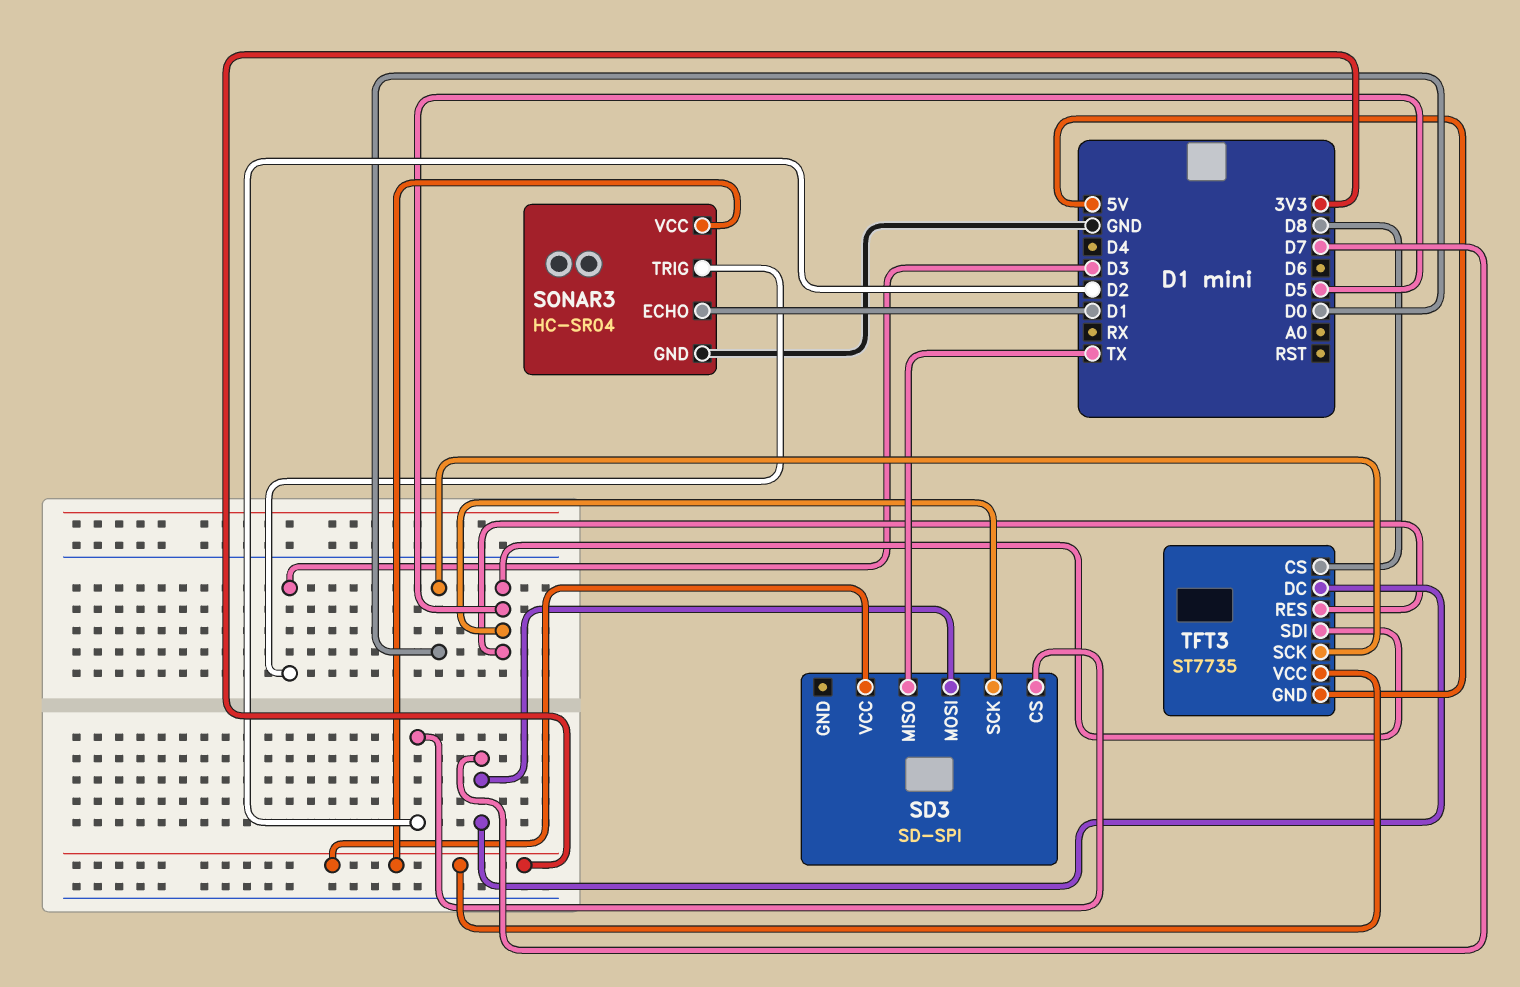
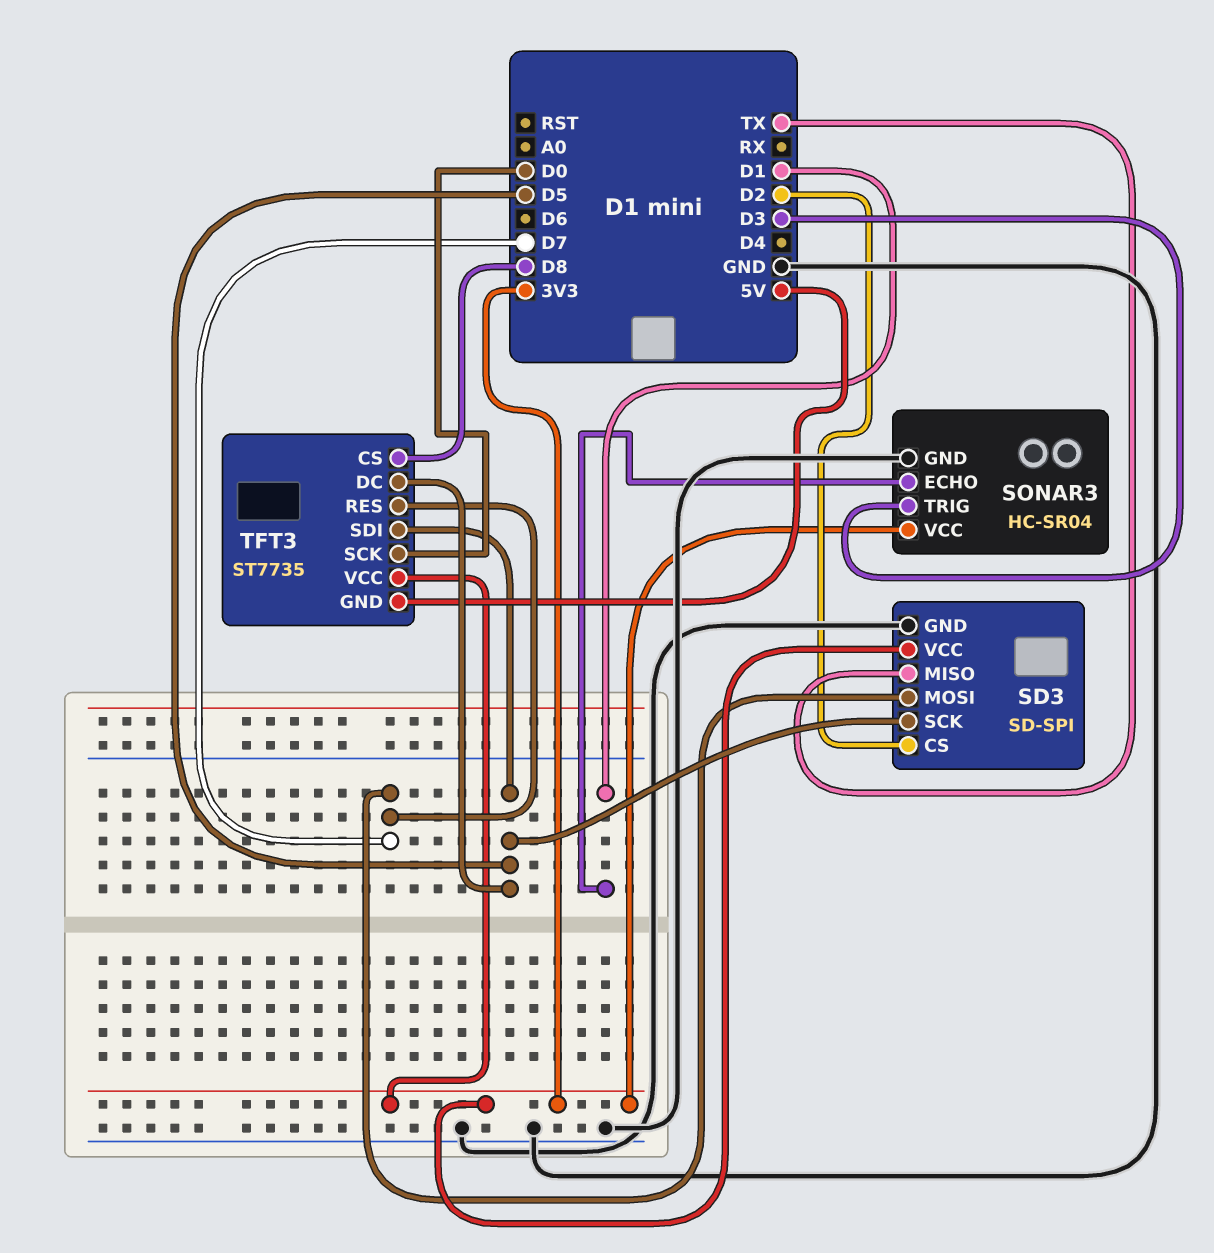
SD3 pin GND: none -> GND
TFT3 pin DC: D7 -> D5
TFT3 pin RES: D5 -> D7

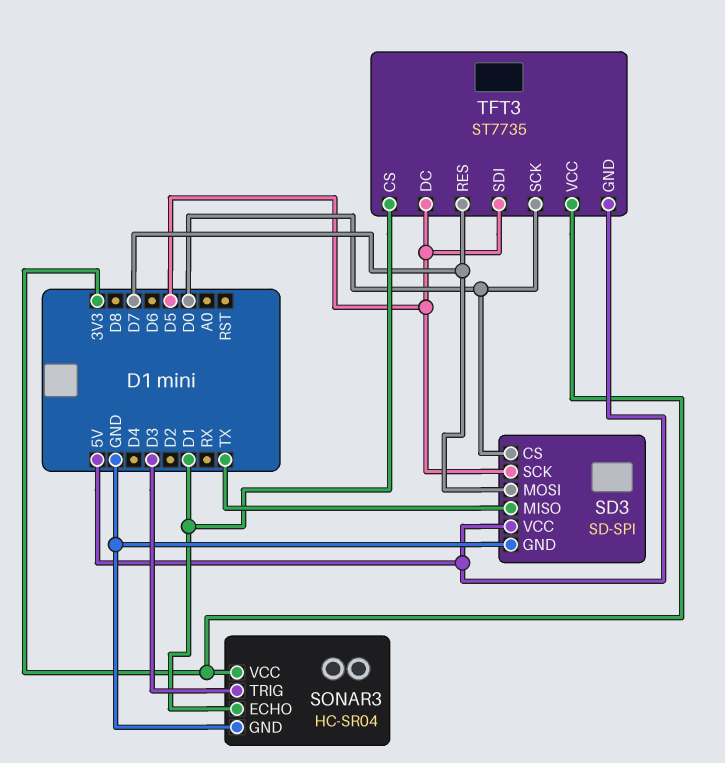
SD3 pin CS: D2 -> D0
SD3 pin VCC: 3V3 -> 5V
TFT3 pin CS: D8 -> D1

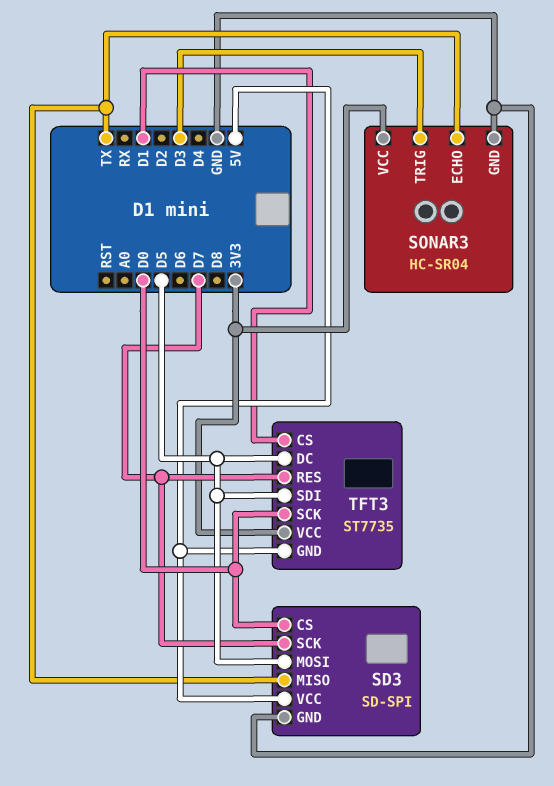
SD3 pin MOSI: D7 -> D5
SD3 pin SCK: D5 -> D7
SONAR3 pin ECHO: D1 -> TX

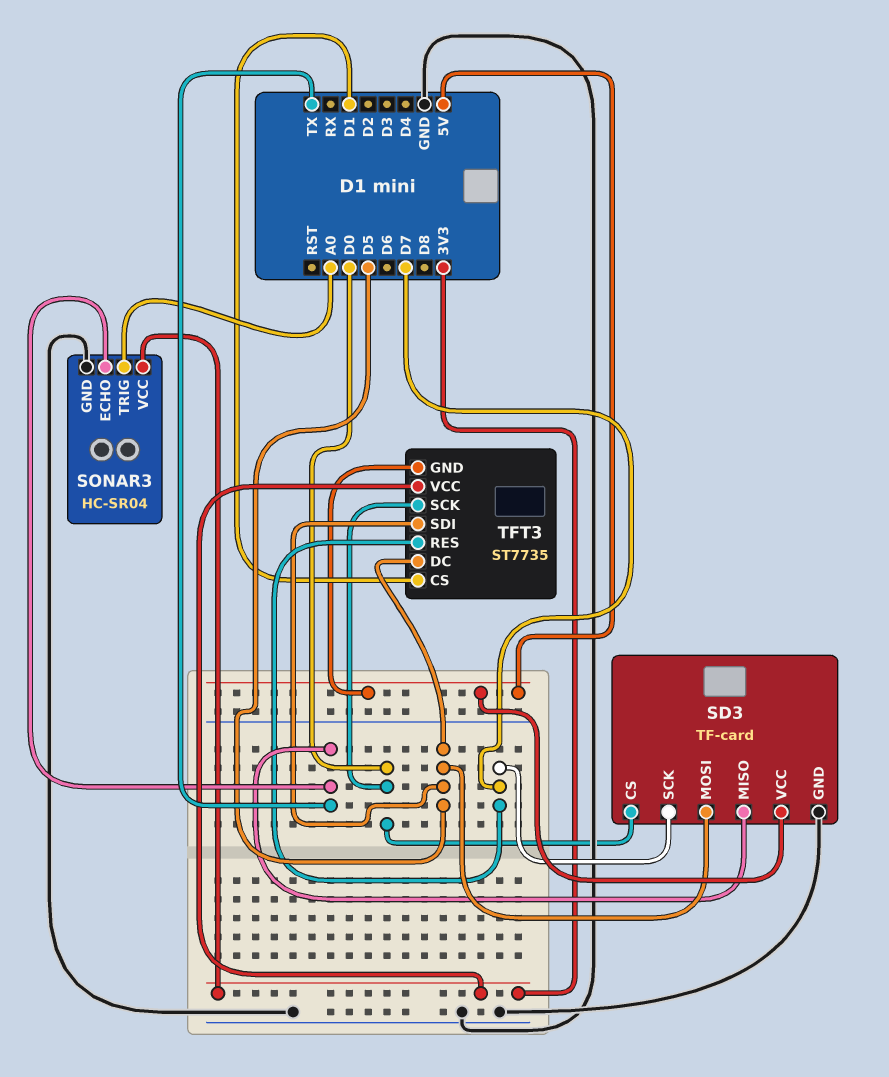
SD3: SD-SPI -> TF-card
SONAR3 pin TRIG: D3 -> A0

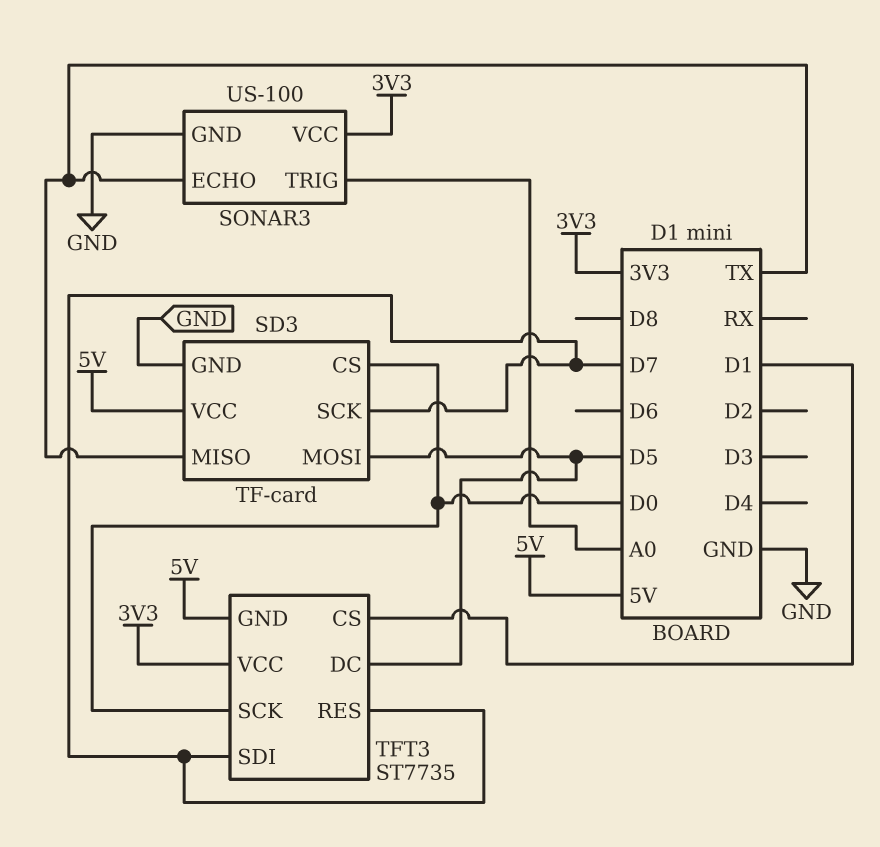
SONAR3: HC-SR04 -> US-100
TFT3 pin SDI: D5 -> D7

